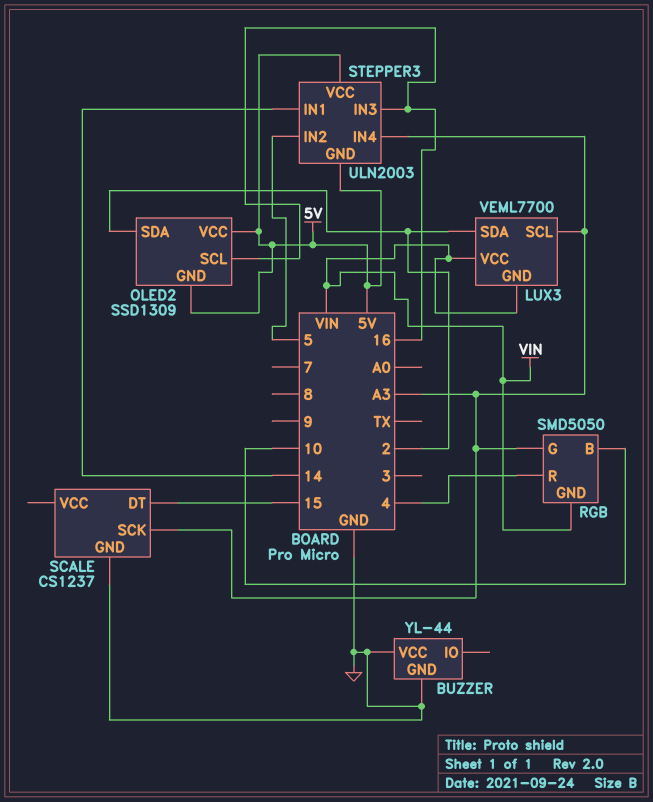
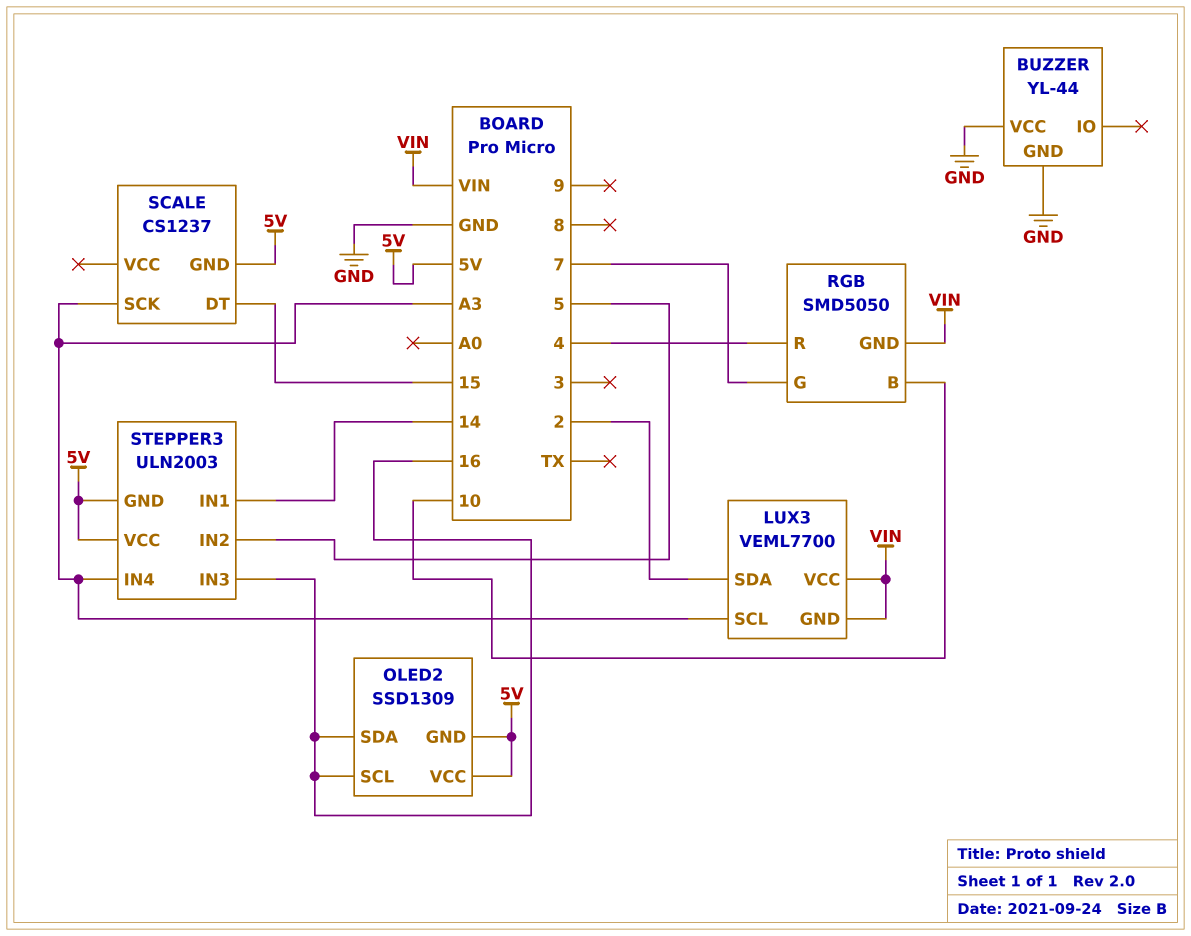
OLED2 pin SDA: 2 -> 16
RGB pin G: A3 -> 7
SCALE pin GND: GND -> 5V

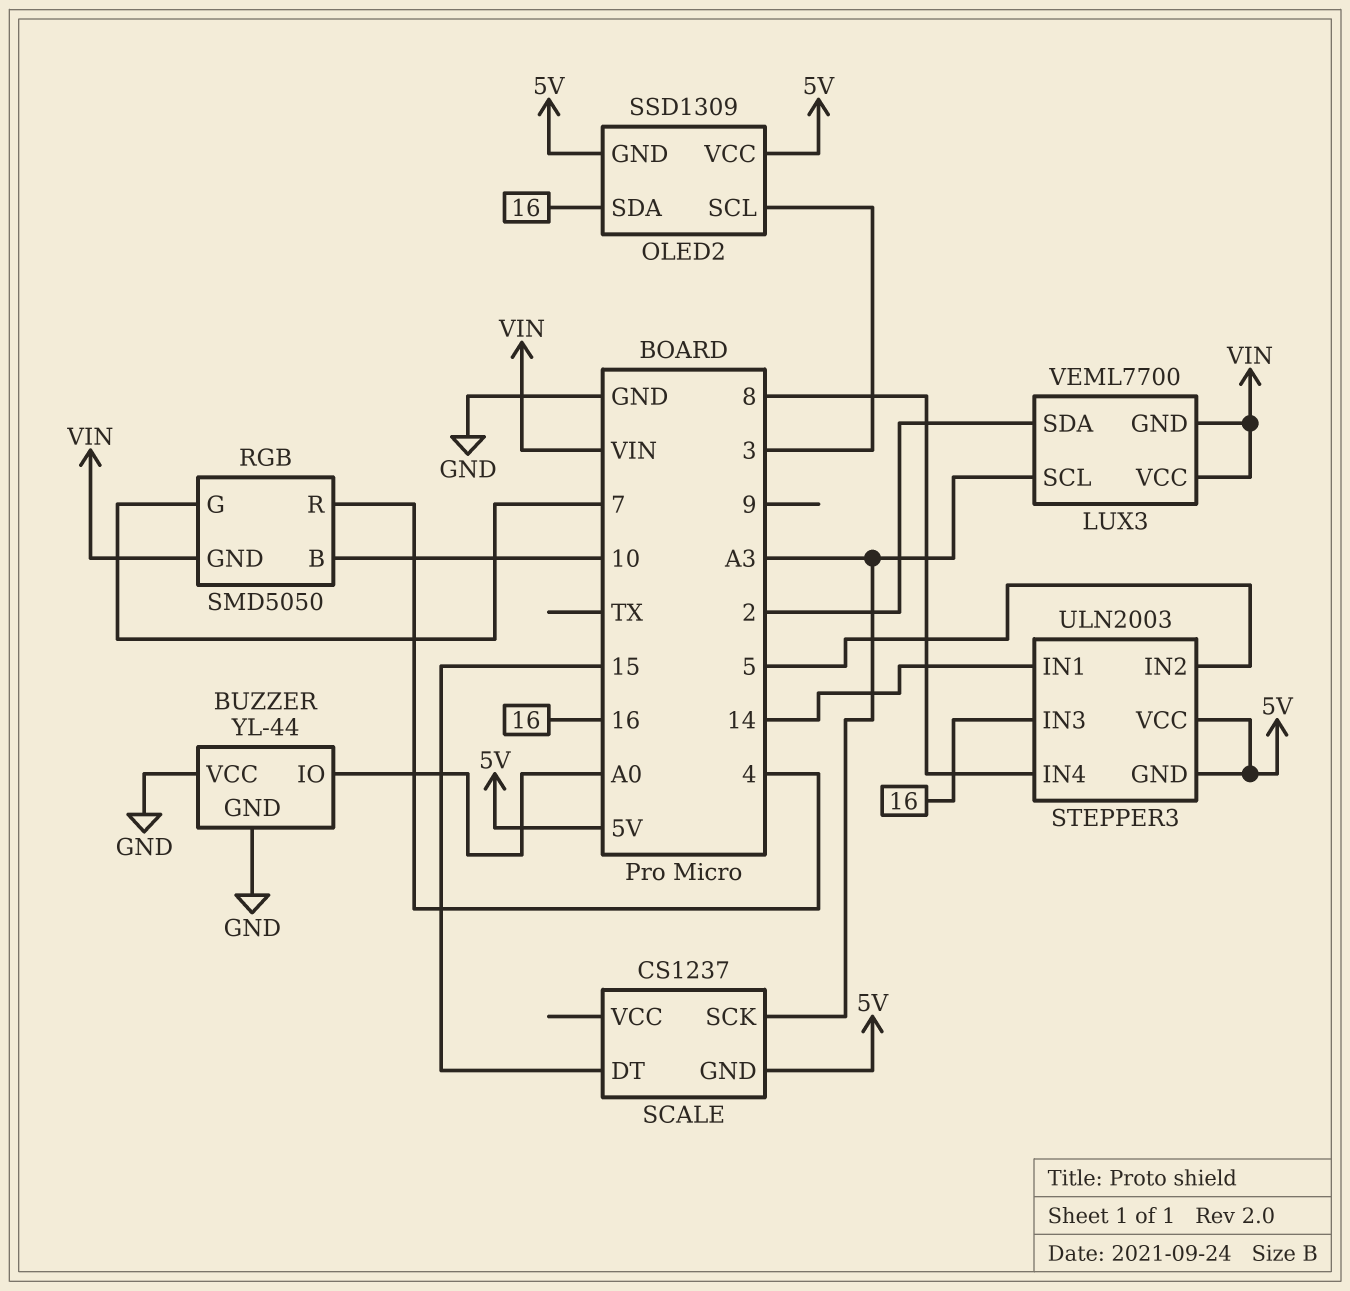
BUZZER pin IO: none -> A0
OLED2 pin SCL: 16 -> 3
STEPPER3 pin IN4: A3 -> 8

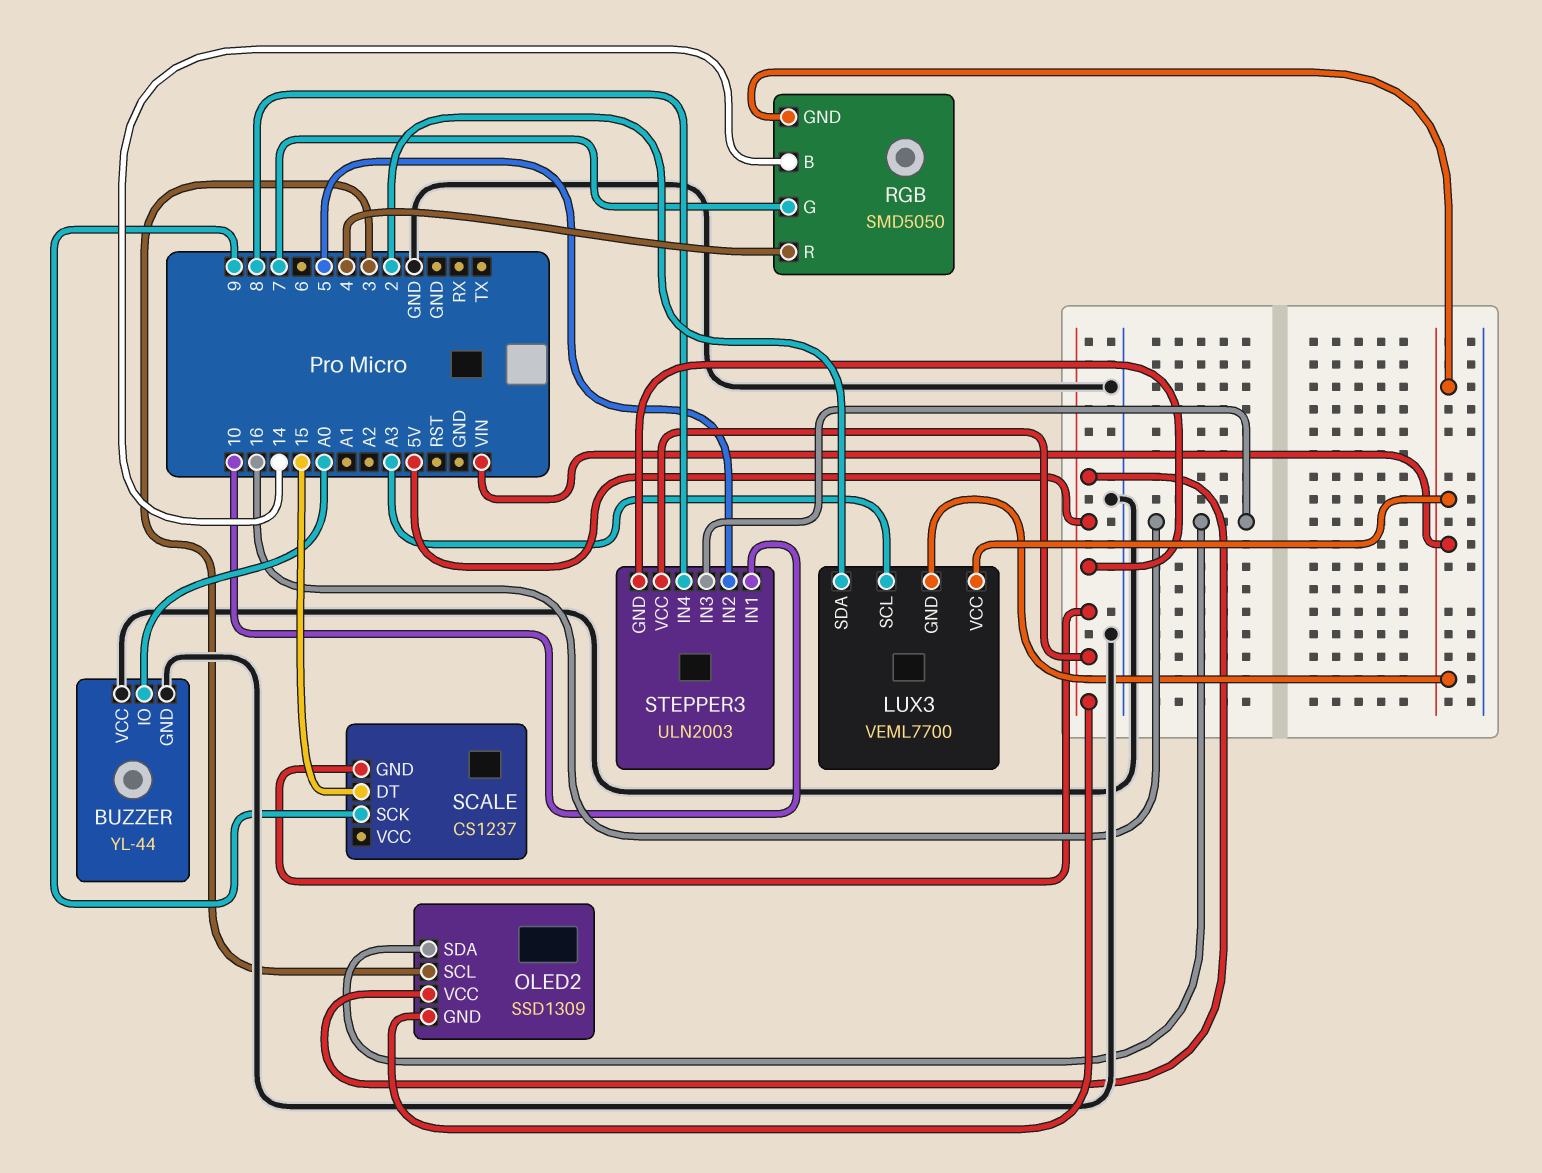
RGB pin B: 10 -> 14
SCALE pin SCK: A3 -> 9
STEPPER3 pin IN1: 14 -> 10

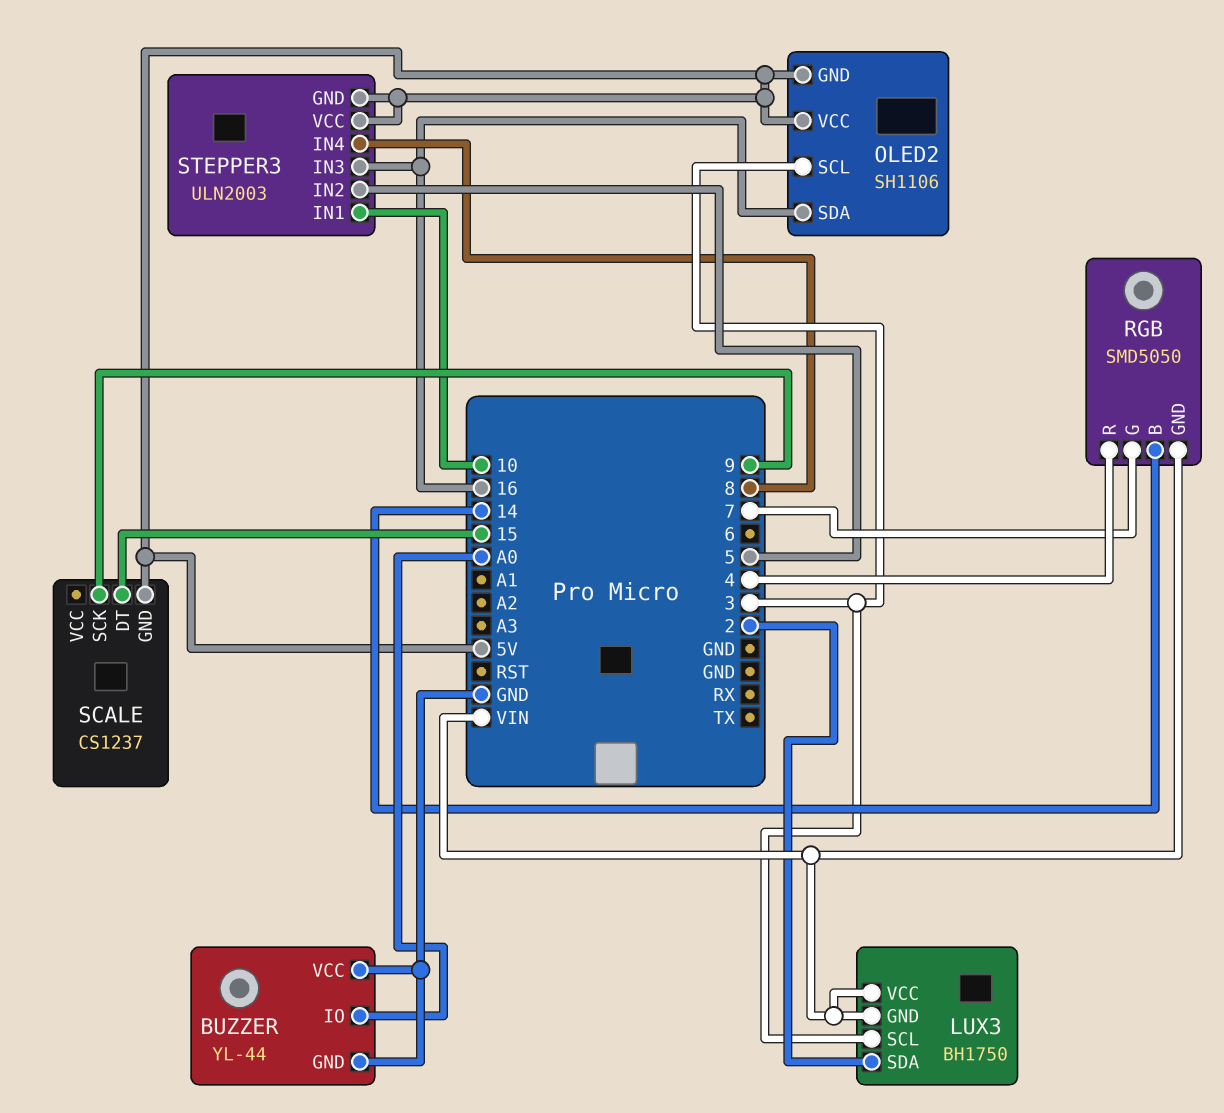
LUX3: VEML7700 -> BH1750
LUX3 pin SCL: A3 -> 3
OLED2: SSD1309 -> SH1106

